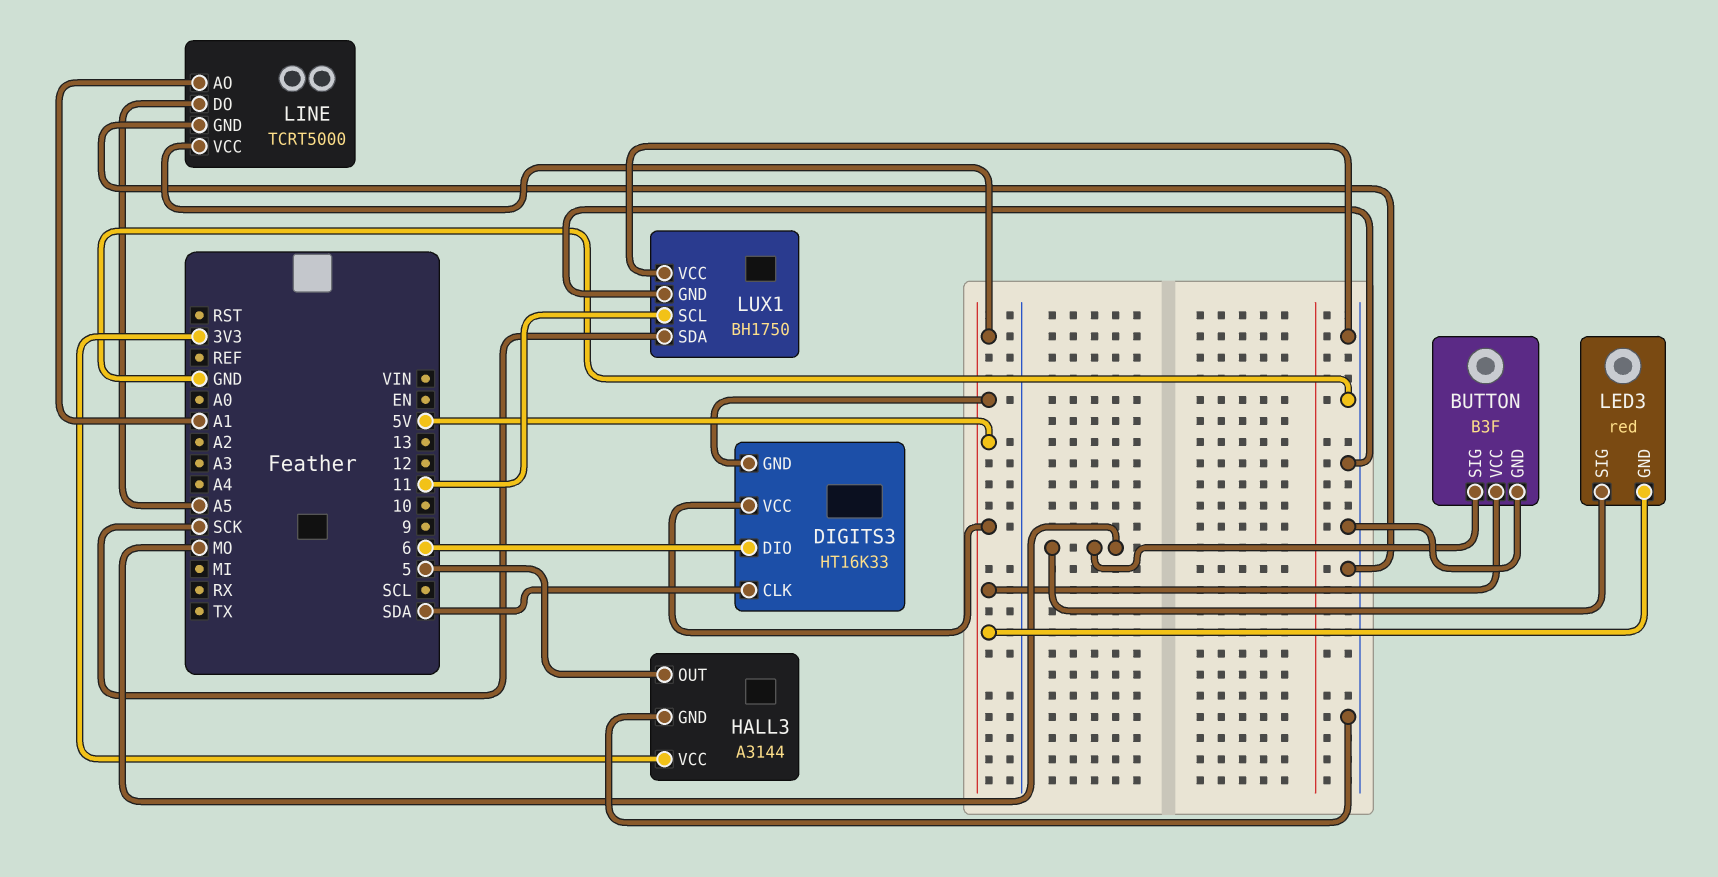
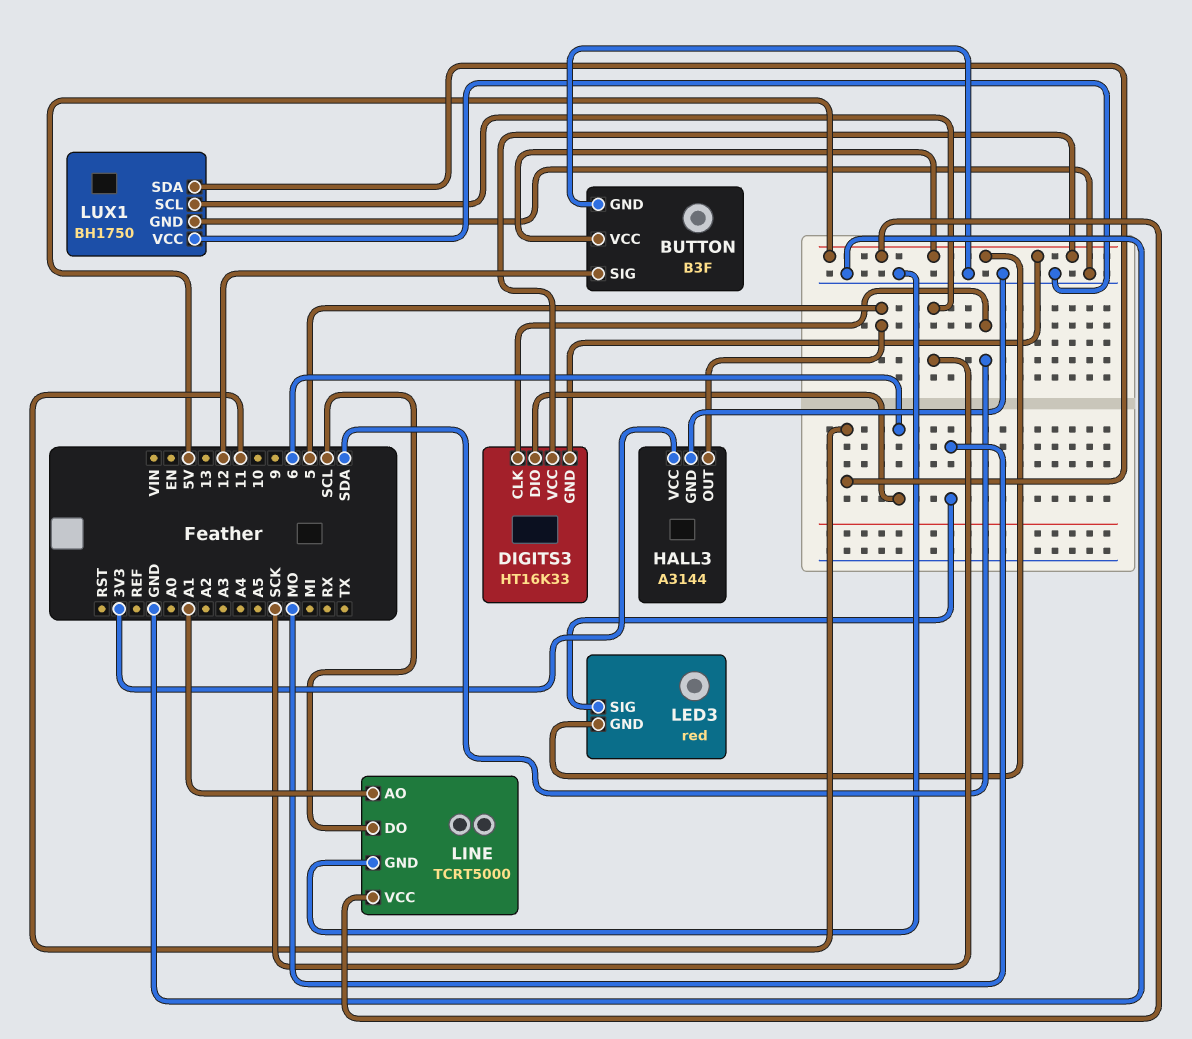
BUTTON pin SIG: MO -> 12
LINE pin DO: A5 -> SCL
LUX1 pin SCL: 11 -> SCK
LUX1 pin SDA: SCK -> 11

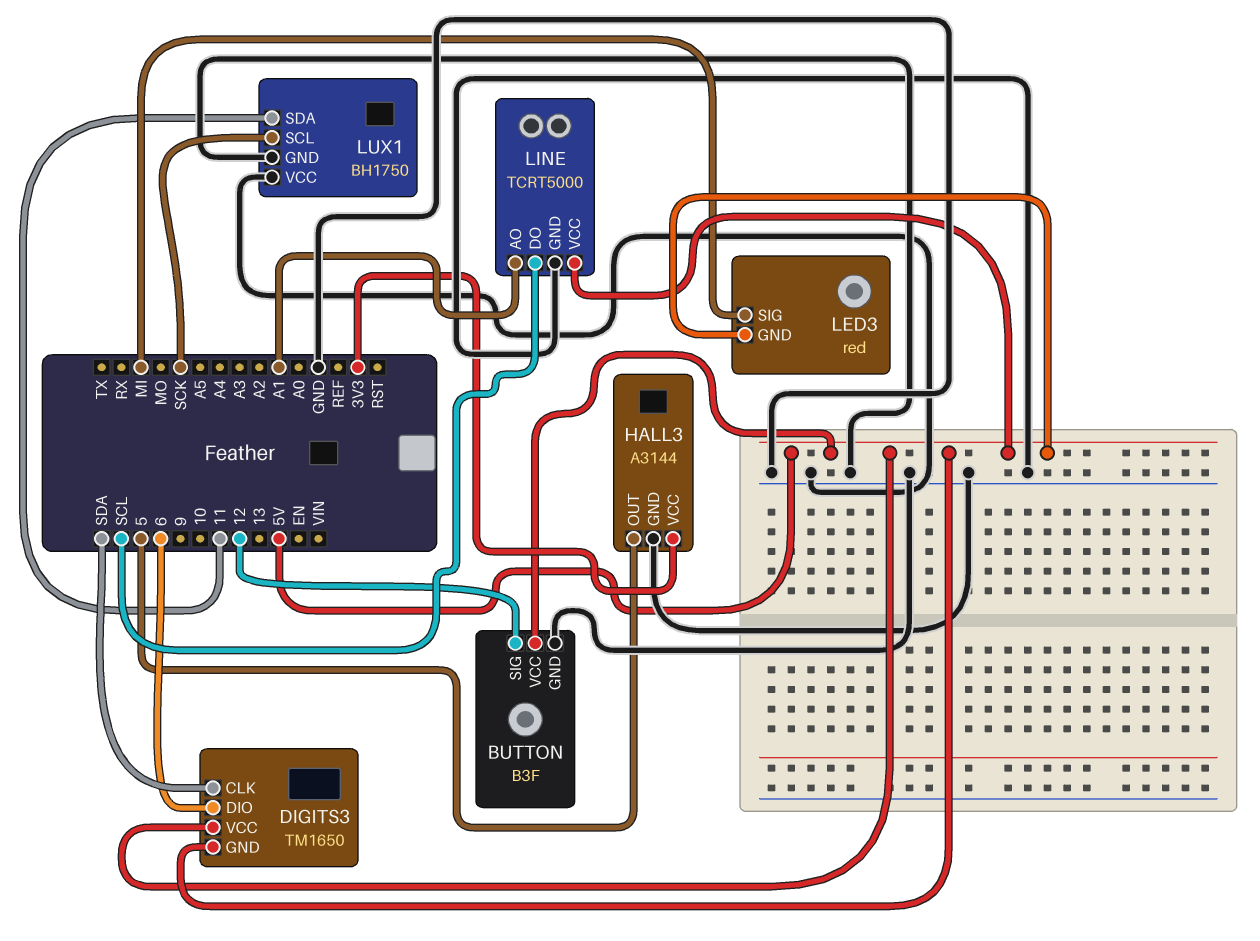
DIGITS3: HT16K33 -> TM1650
LED3 pin SIG: MO -> MI

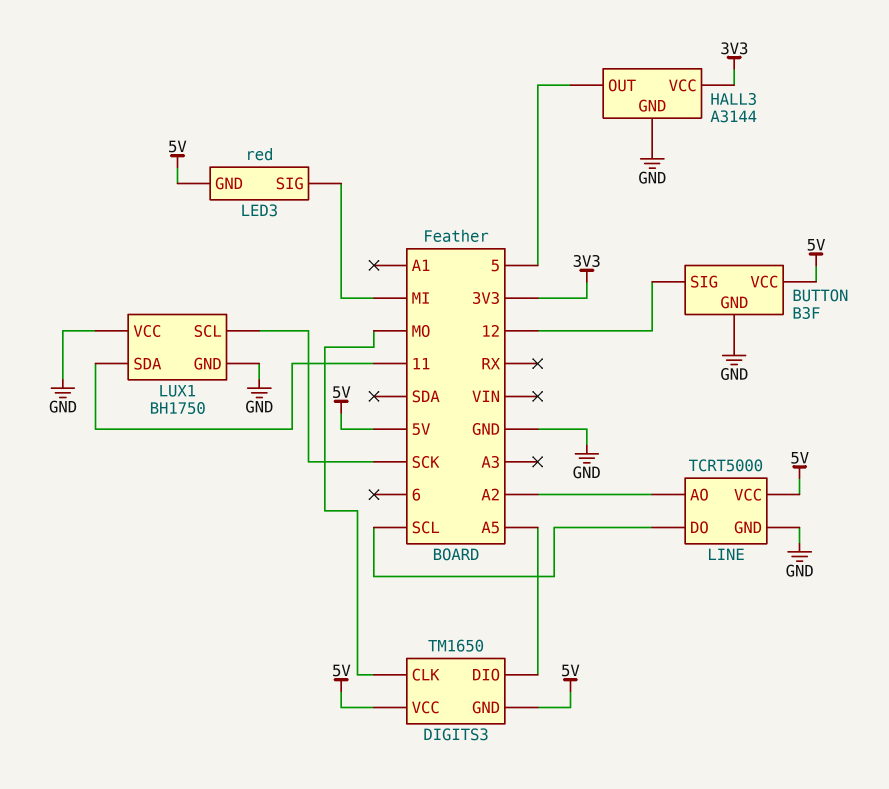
DIGITS3 pin CLK: SDA -> MO
DIGITS3 pin DIO: 6 -> A5
LINE pin AO: A1 -> A2

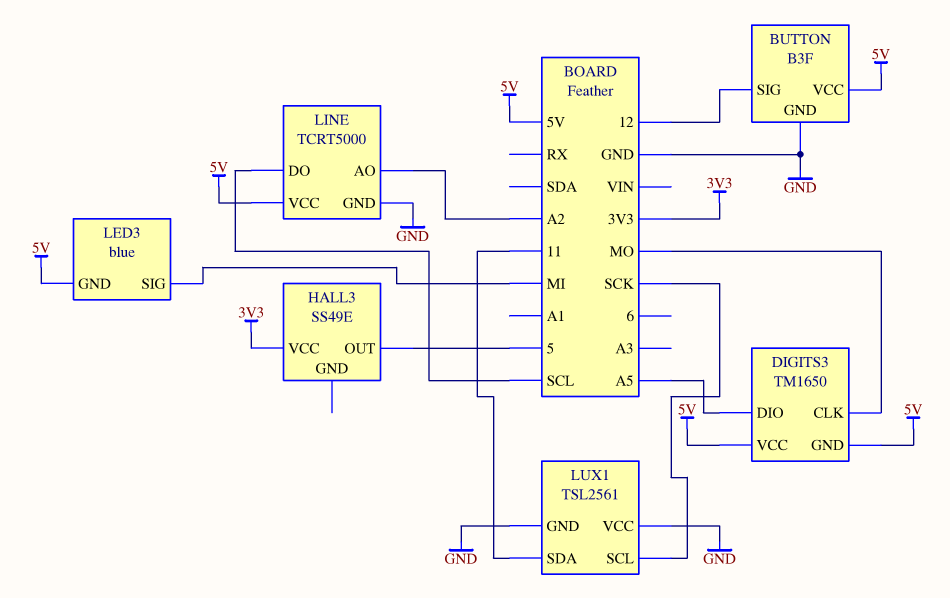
HALL3: A3144 -> SS49E
HALL3 pin GND: GND -> none
LED3: red -> blue
LUX1: BH1750 -> TSL2561

